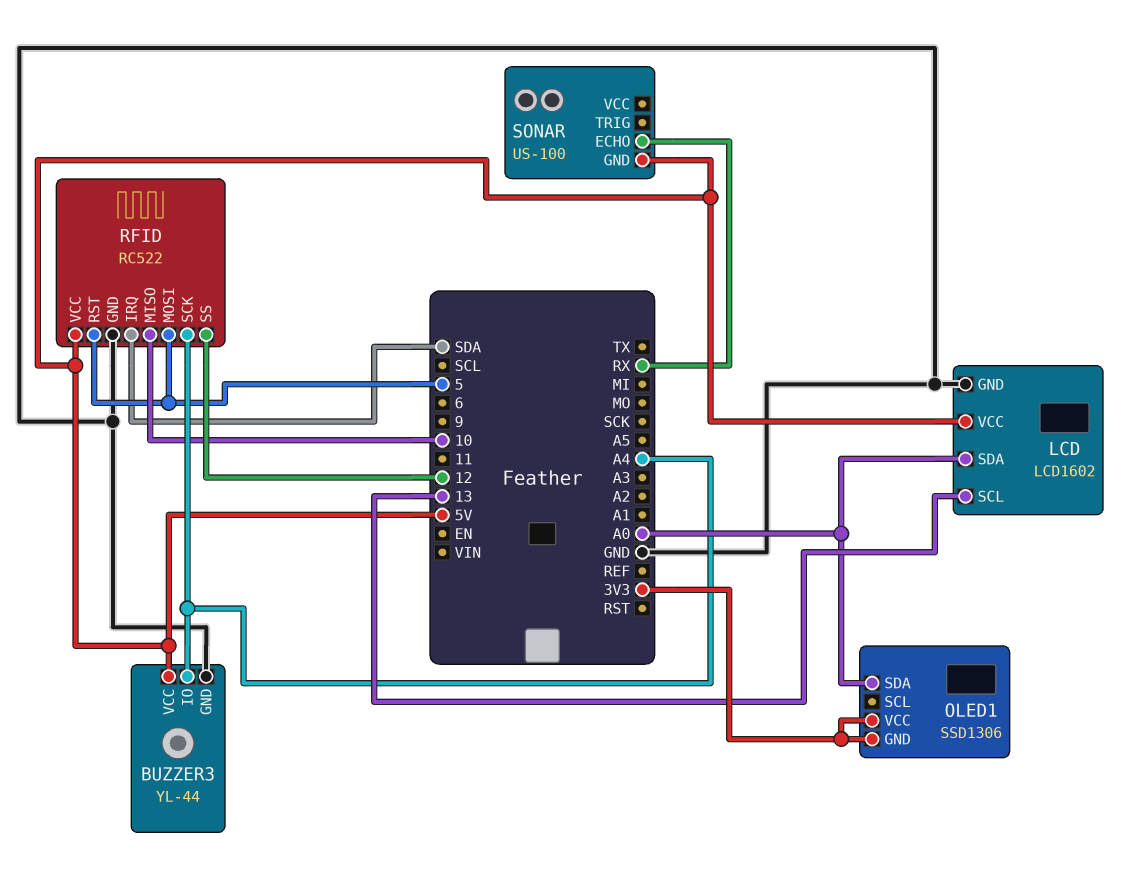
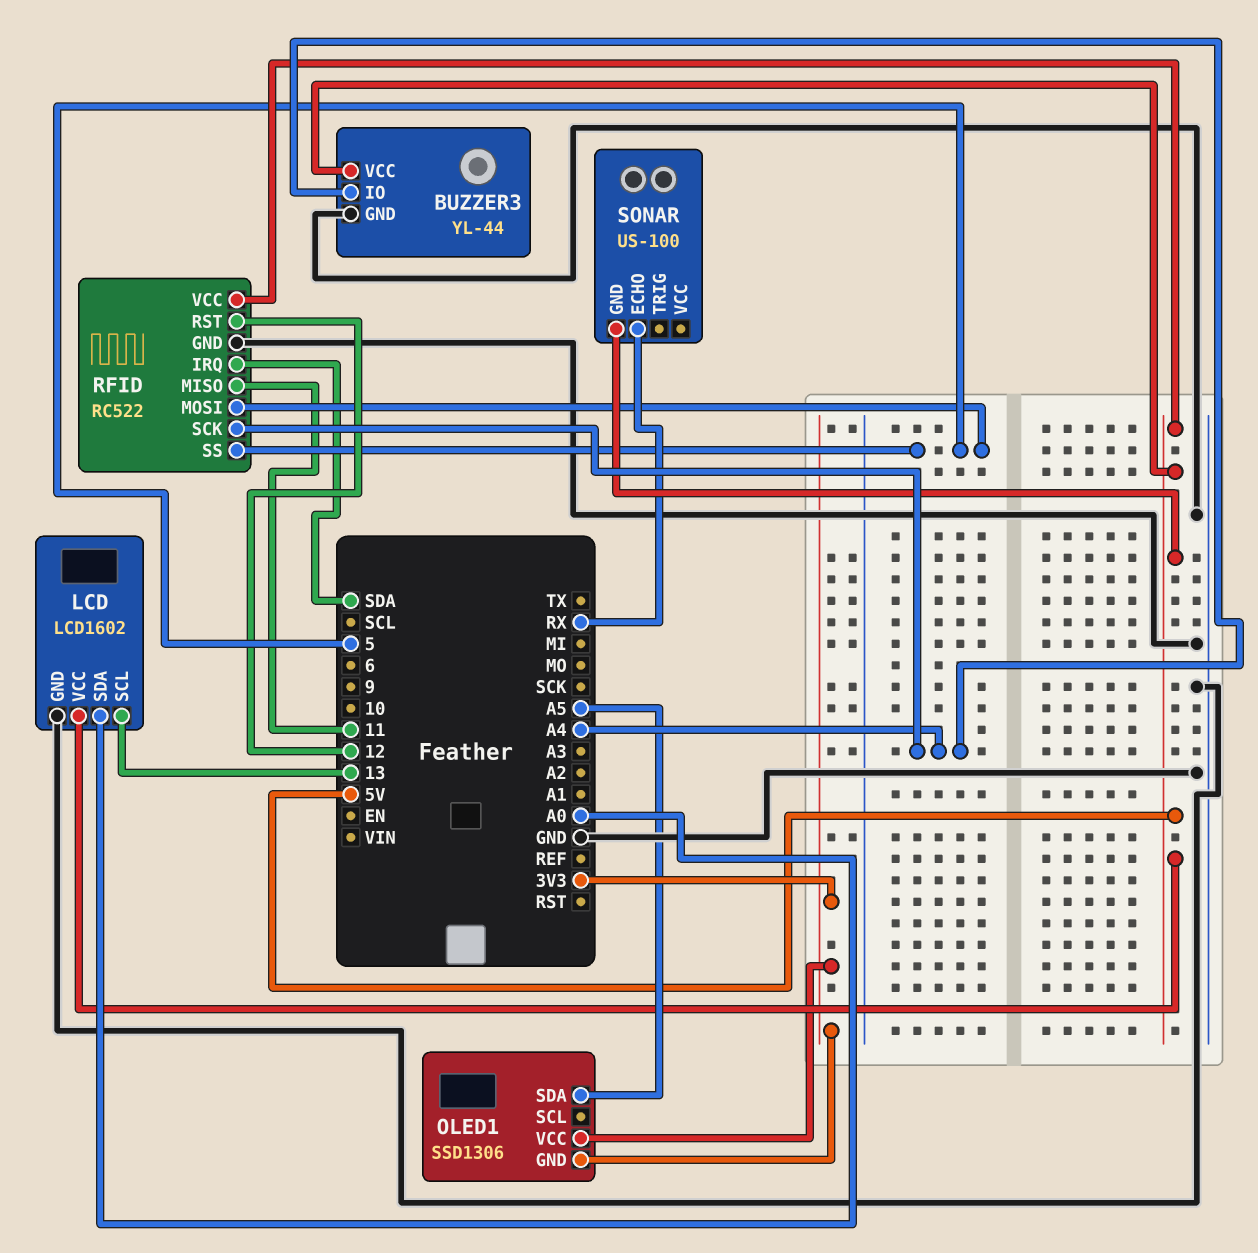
OLED1 pin SDA: A0 -> A5
RFID pin MISO: 10 -> 11
RFID pin RST: 5 -> 12
RFID pin SS: 12 -> 5

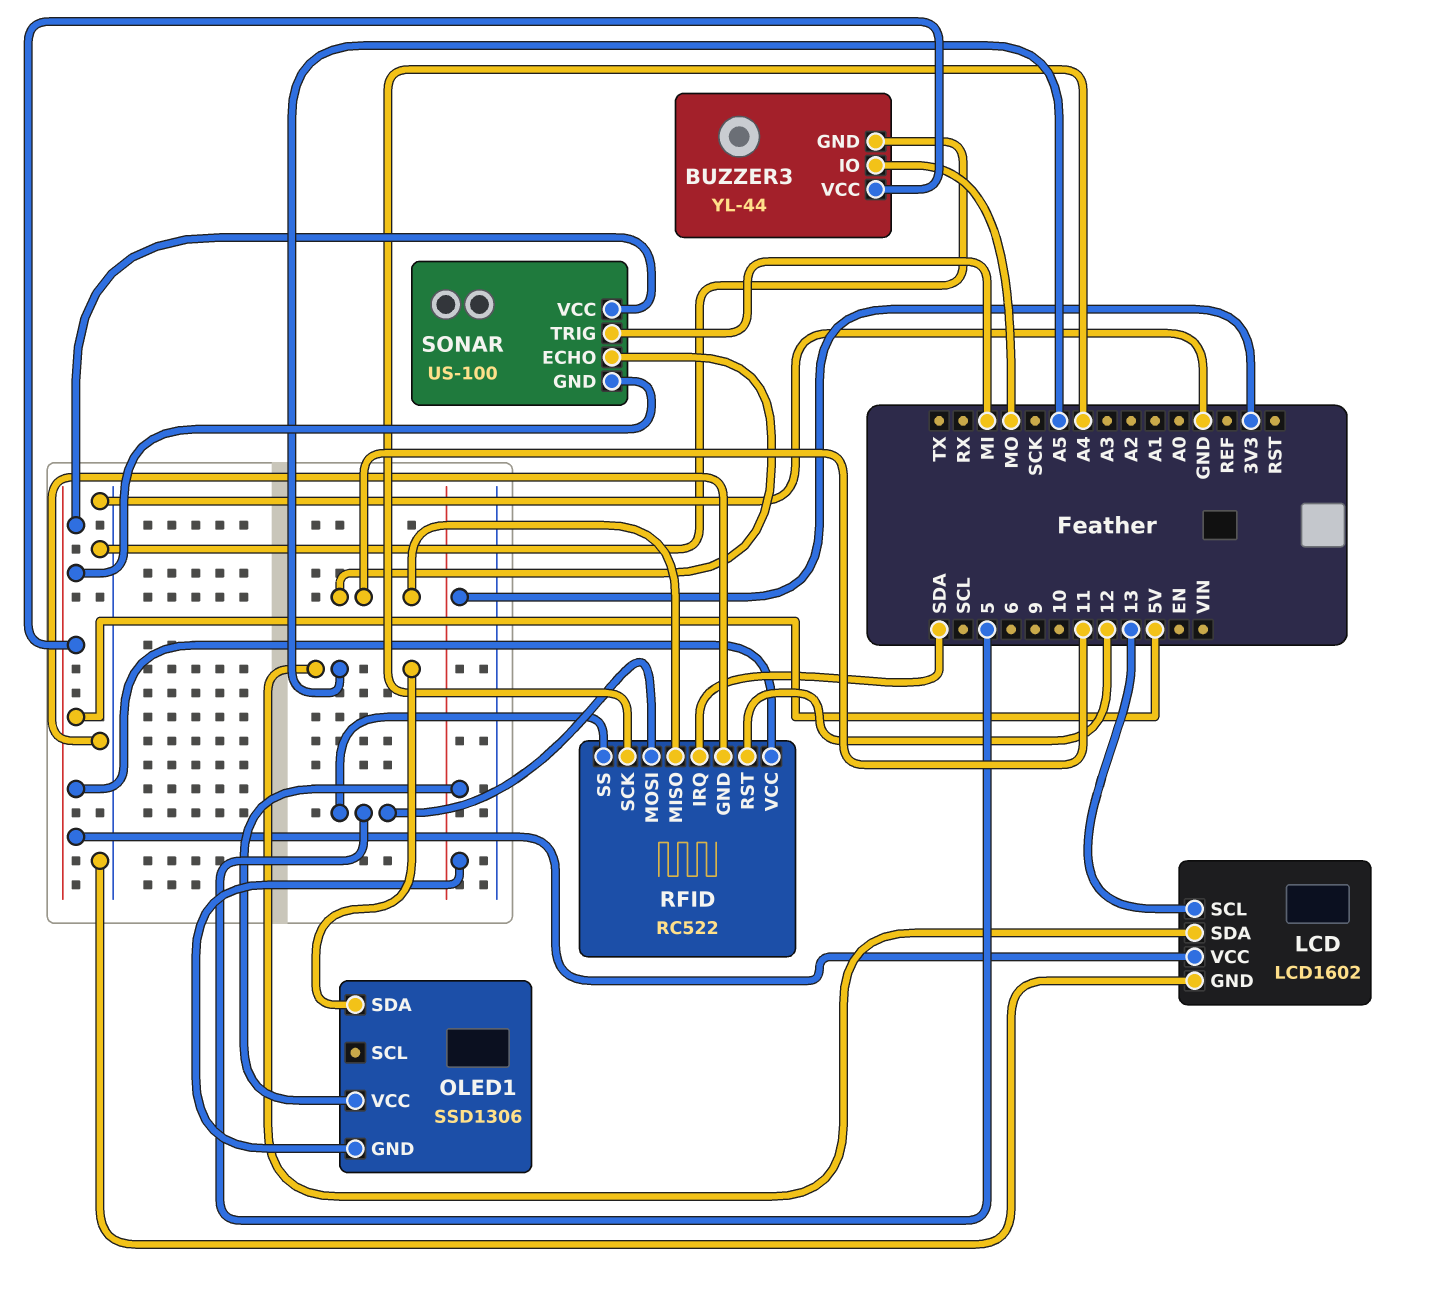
BUZZER3 pin IO: A4 -> MO
LCD pin SDA: A0 -> A5
SONAR pin ECHO: RX -> 11
SONAR pin TRIG: none -> MI
SONAR pin VCC: none -> 5V

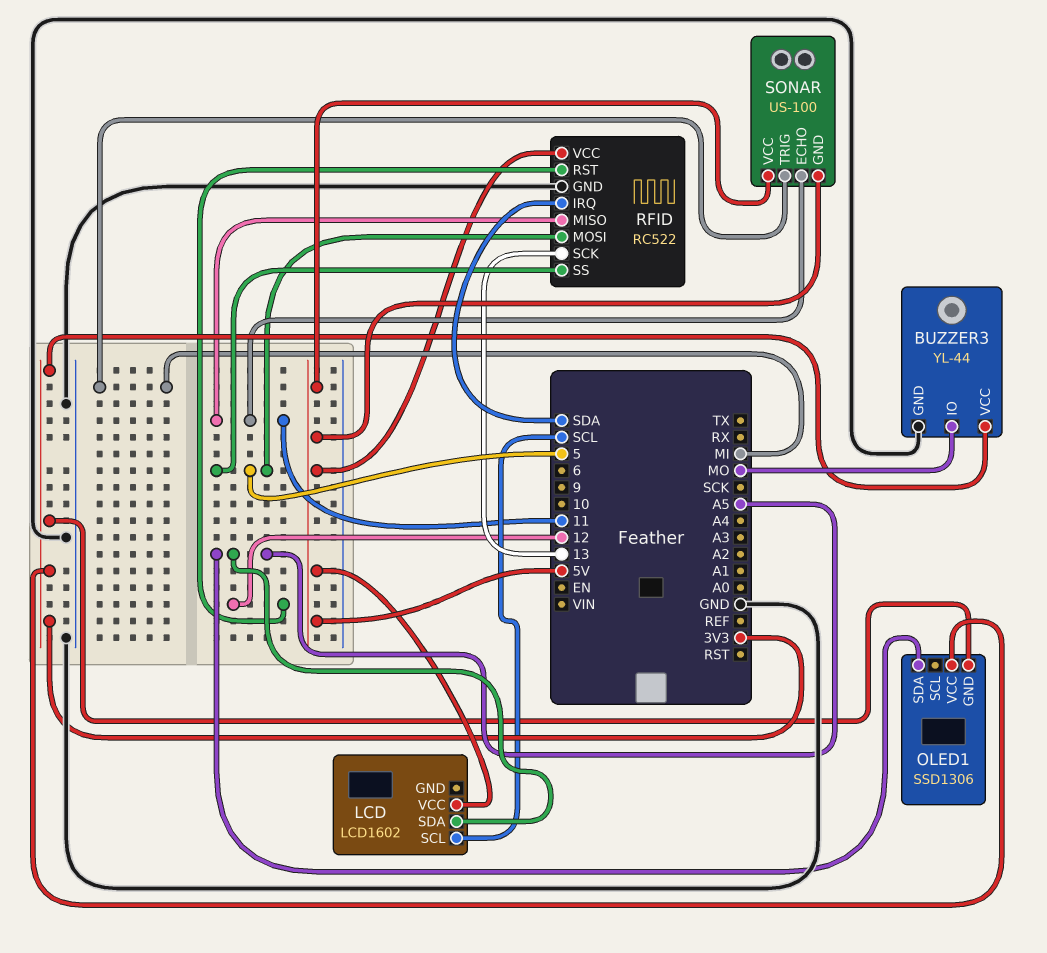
BUZZER3 pin VCC: 5V -> 3V3
LCD pin GND: GND -> none
LCD pin SCL: 13 -> SCL
RFID pin SCK: A4 -> 13

